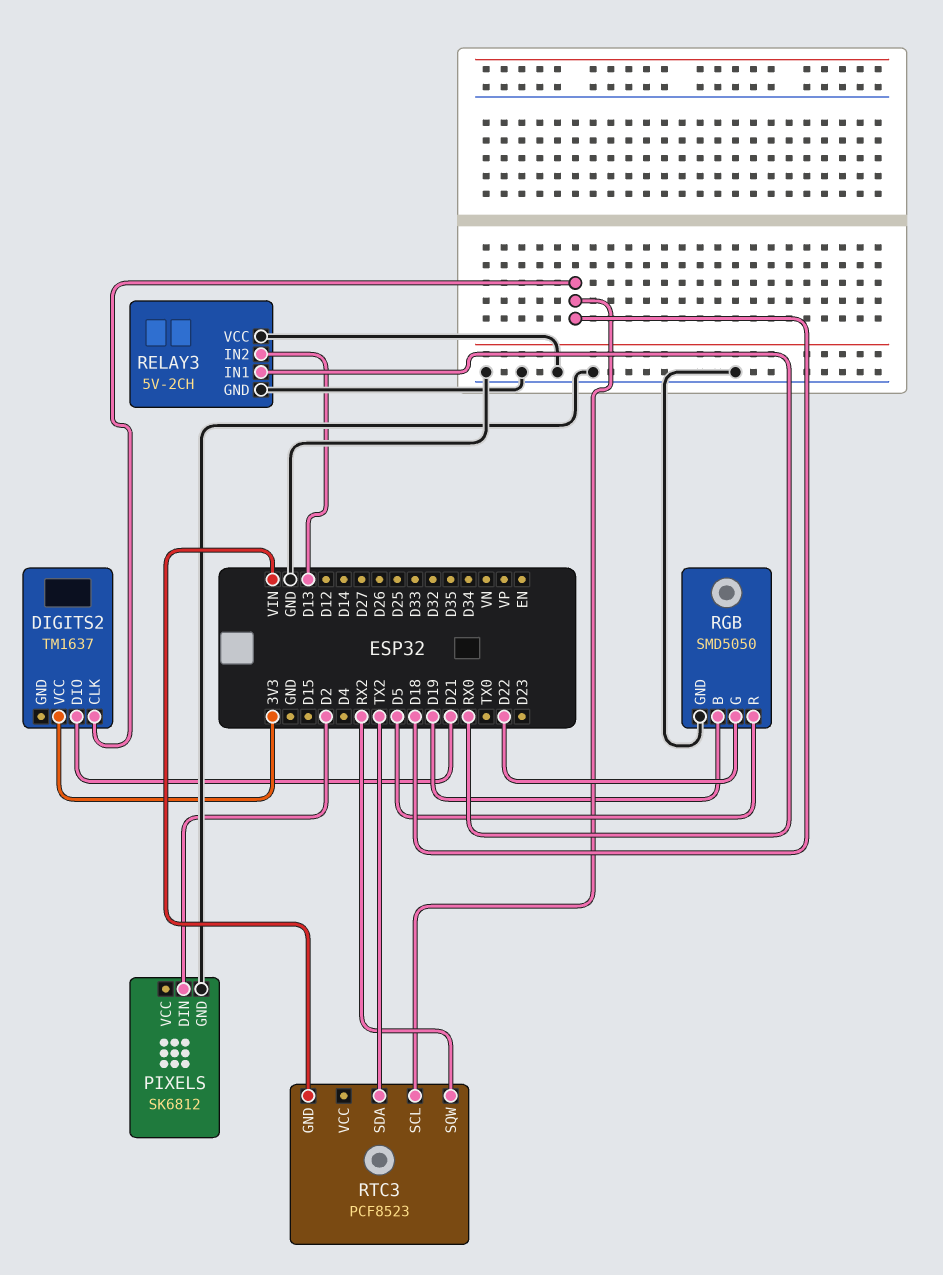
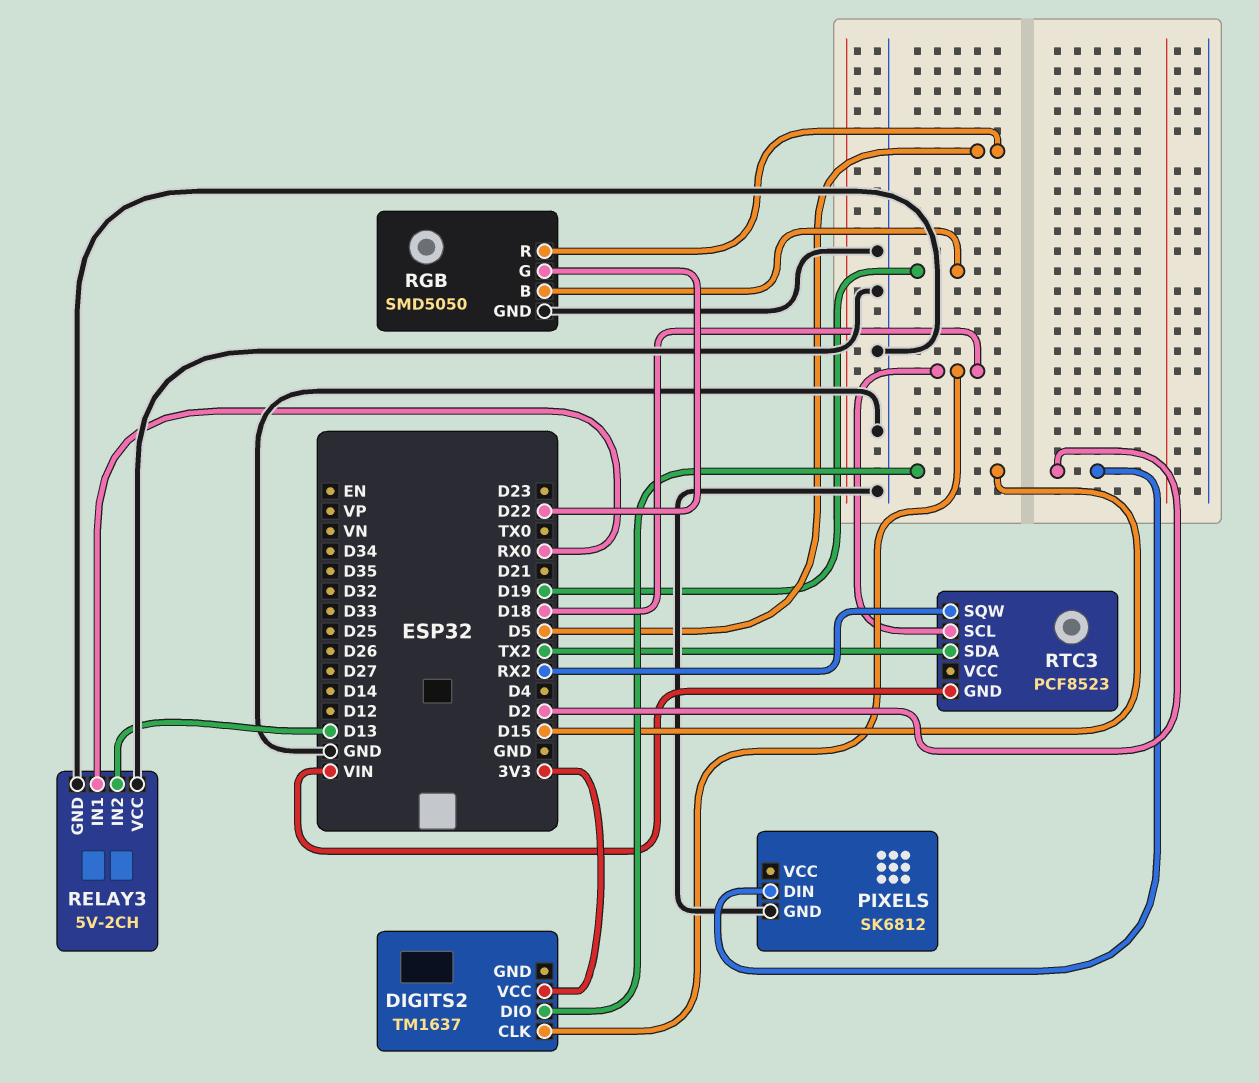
DIGITS2 pin DIO: D21 -> D15

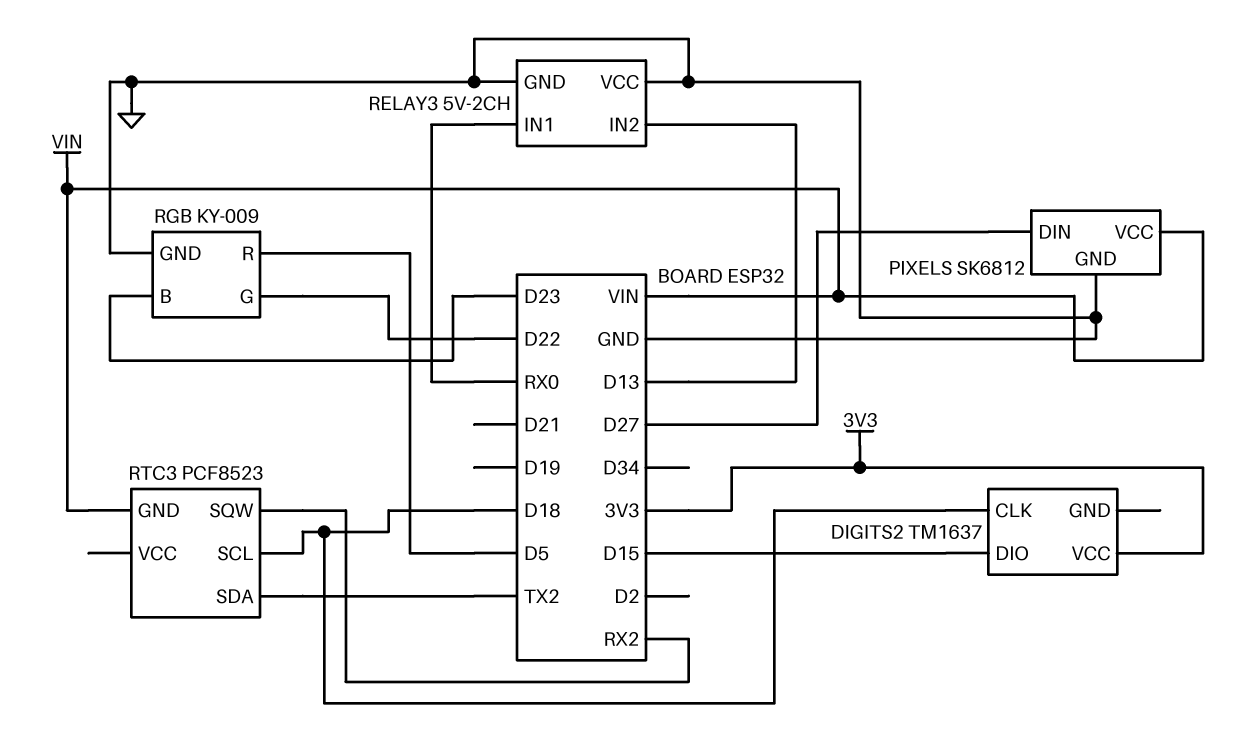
PIXELS pin DIN: D2 -> D27
PIXELS pin VCC: none -> VIN
RGB: SMD5050 -> KY-009
RGB pin B: D19 -> D23

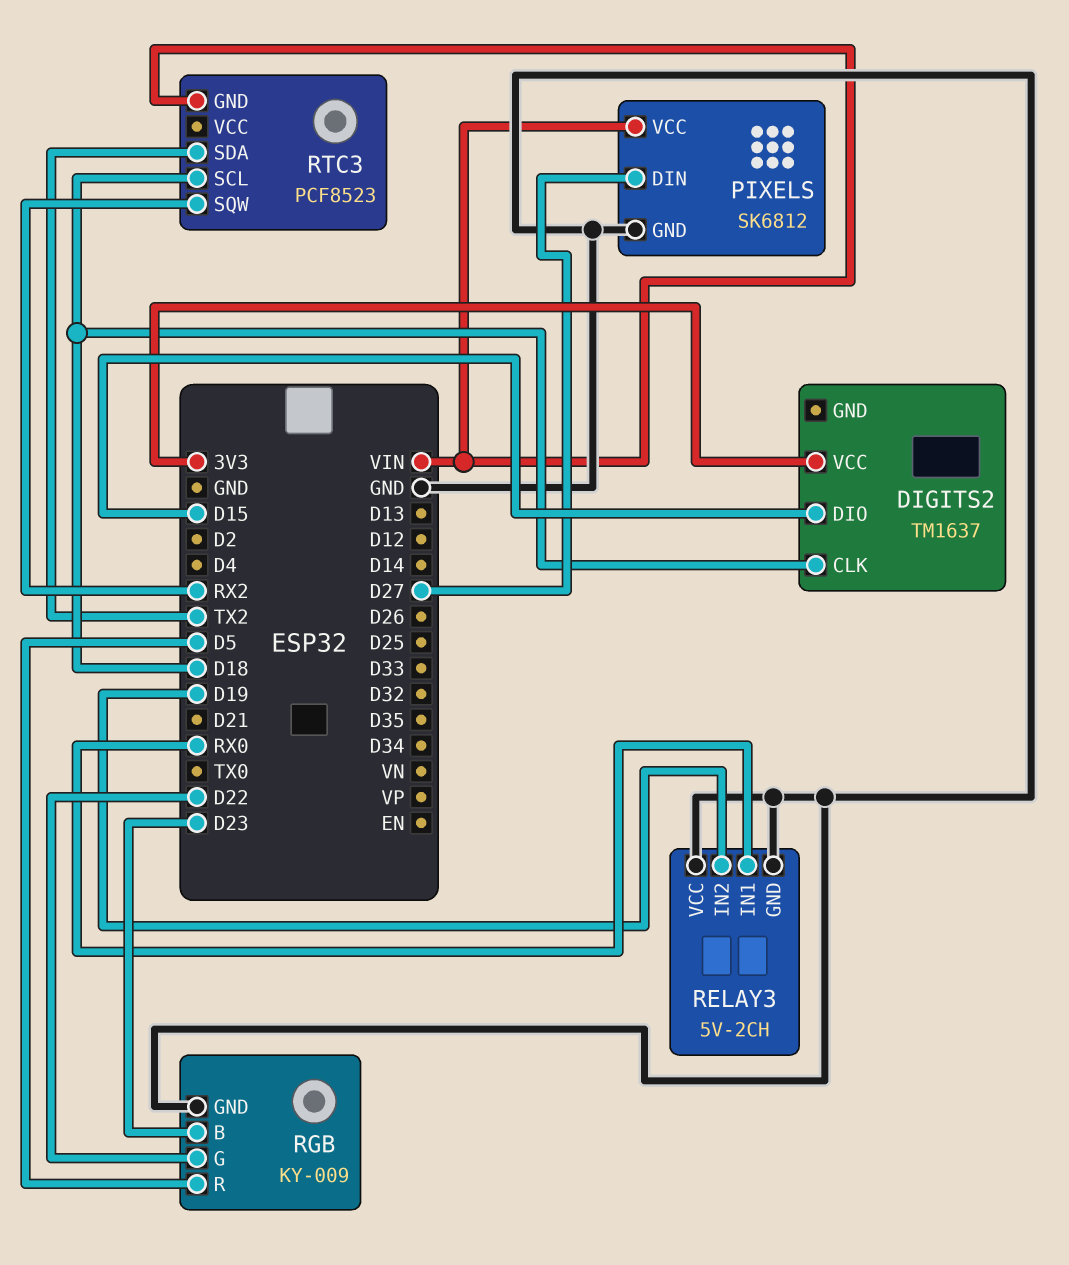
RELAY3 pin IN2: D13 -> D19

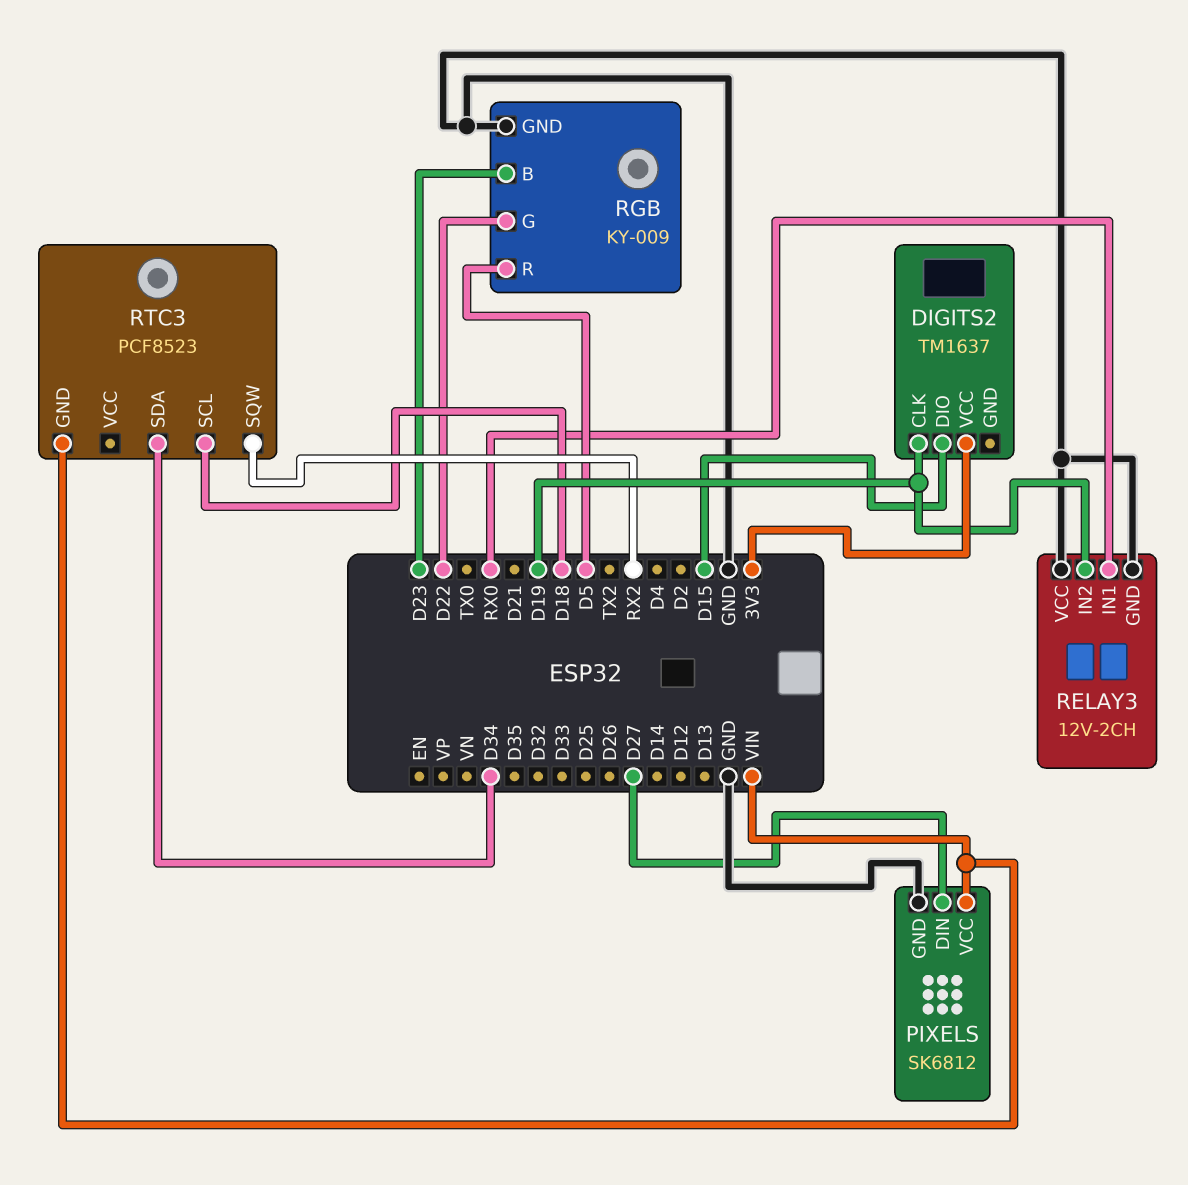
DIGITS2 pin CLK: D18 -> D19
RELAY3: 5V-2CH -> 12V-2CH
RTC3 pin SDA: TX2 -> D34

